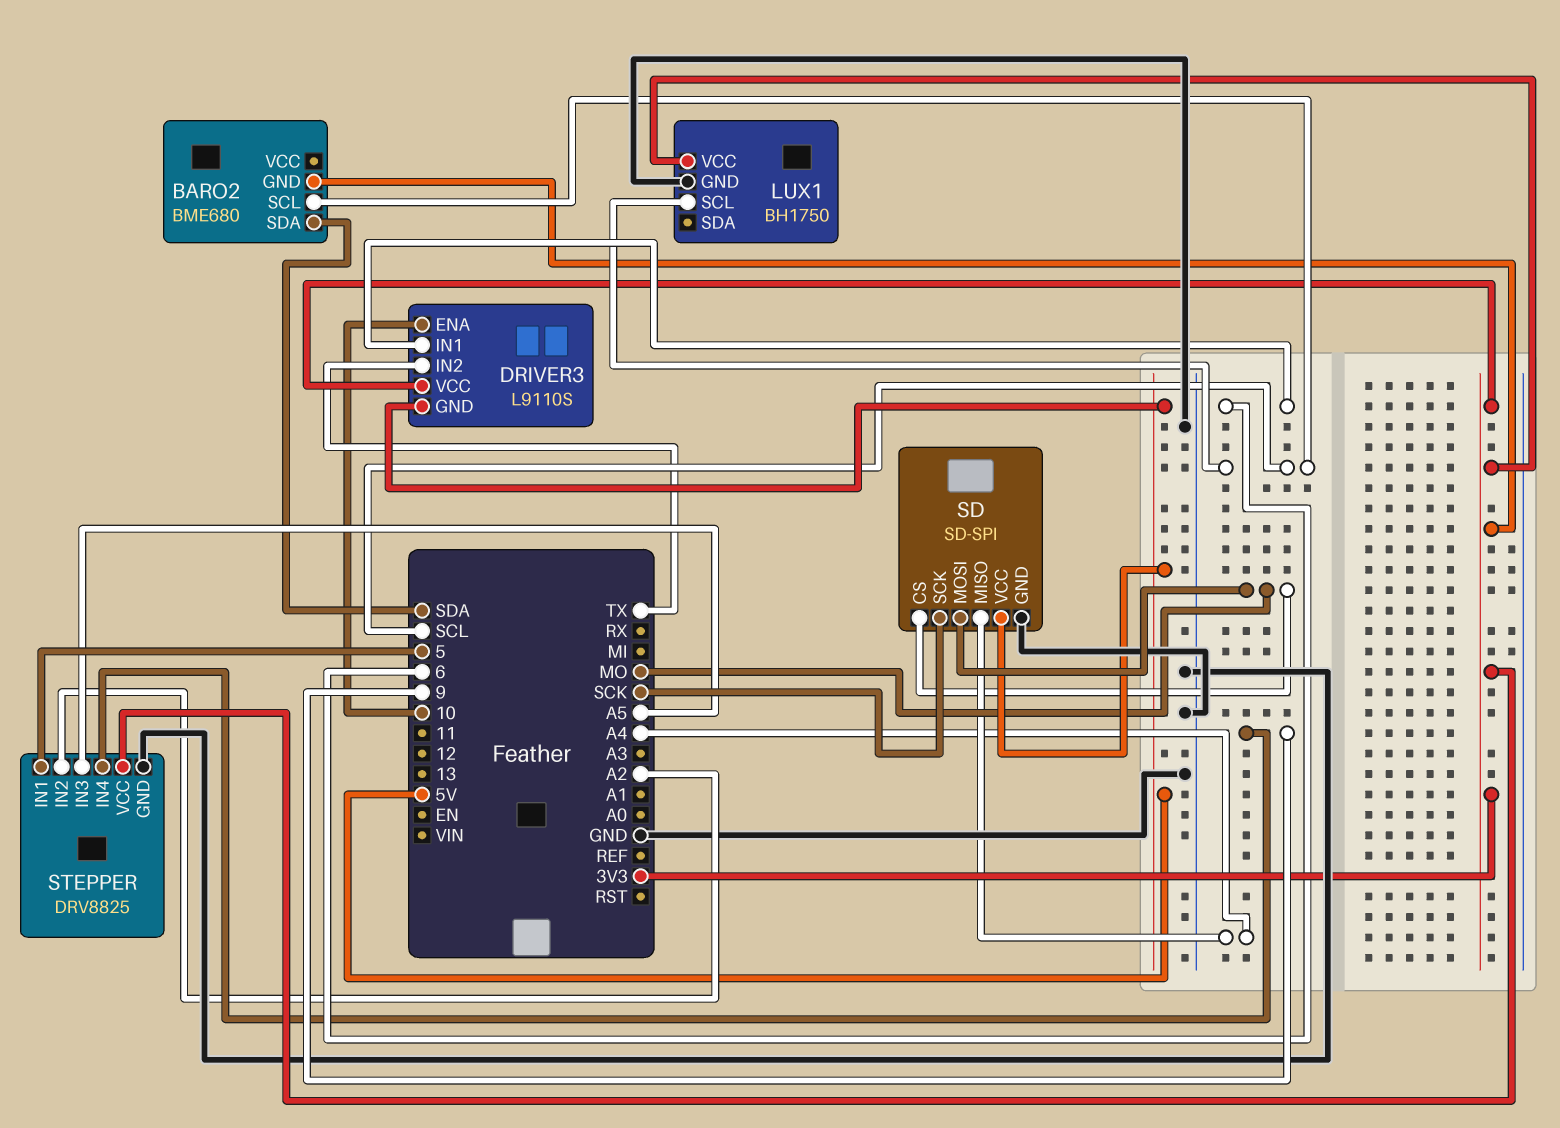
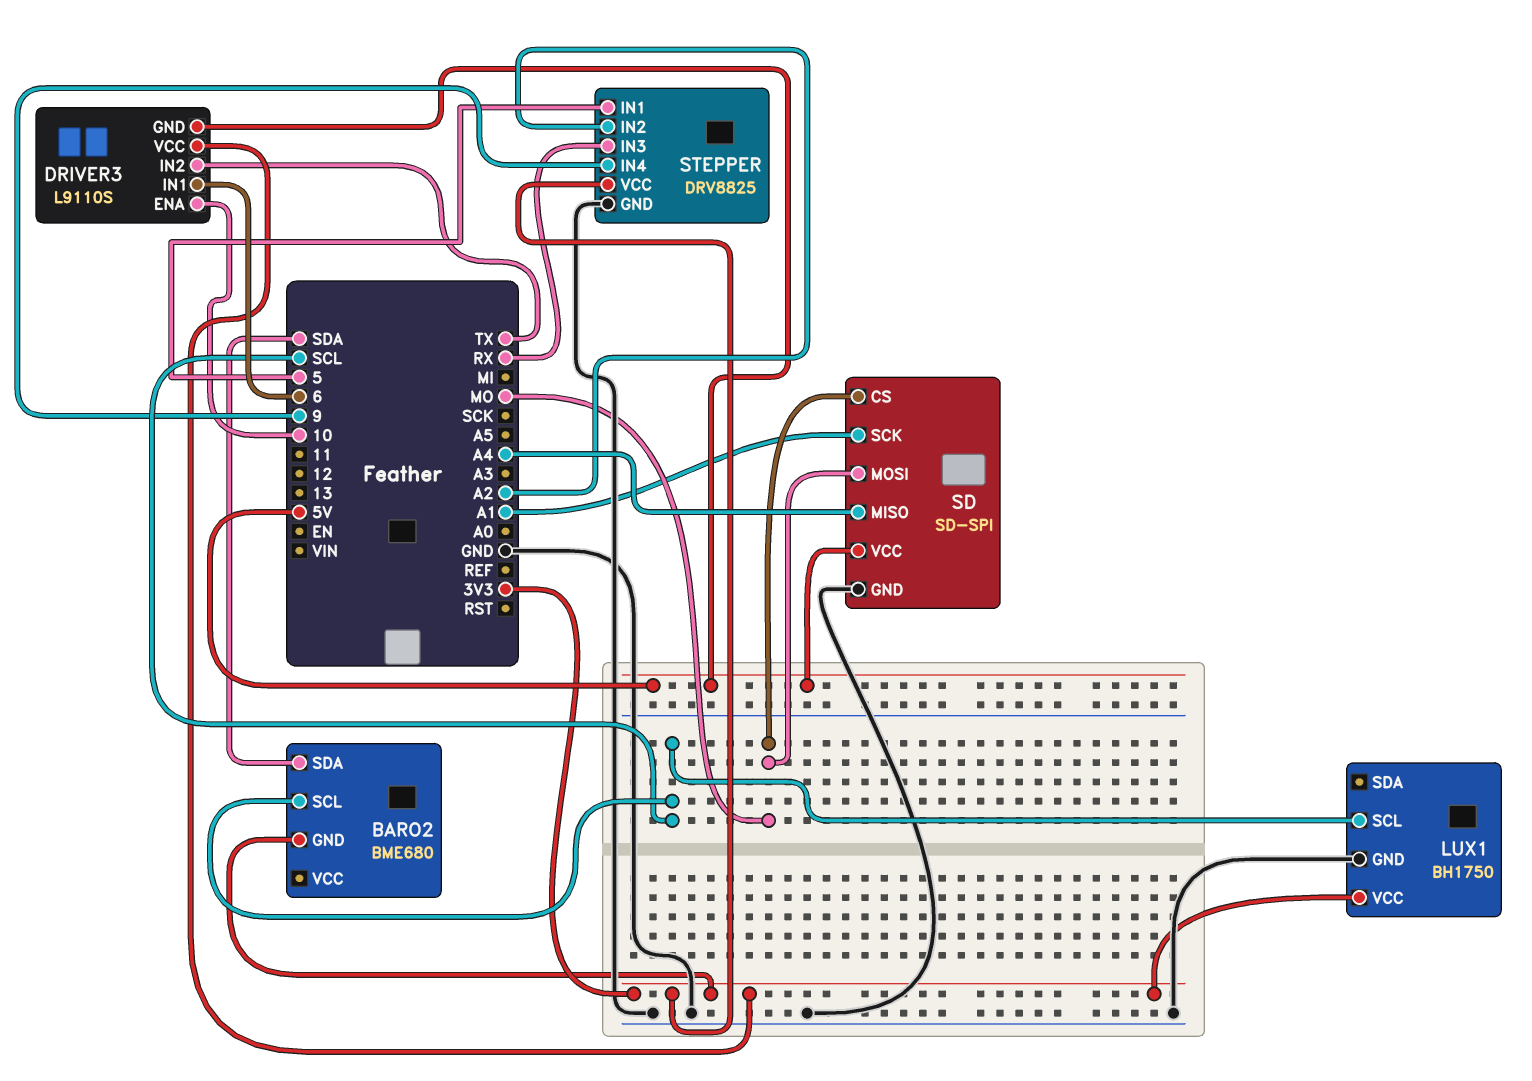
SD pin SCK: SCK -> A1
STEPPER pin IN3: A5 -> RX

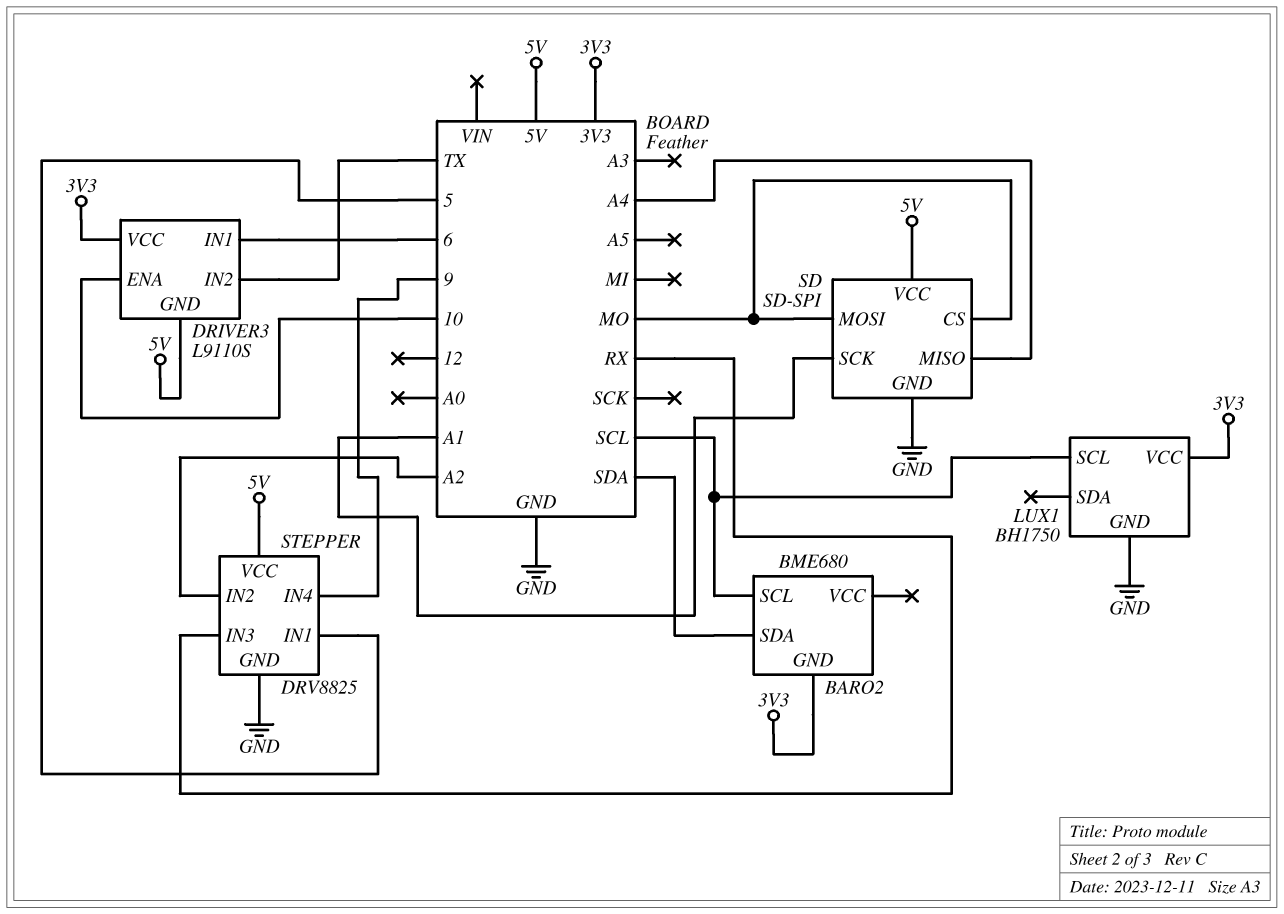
STEPPER pin VCC: 3V3 -> 5V

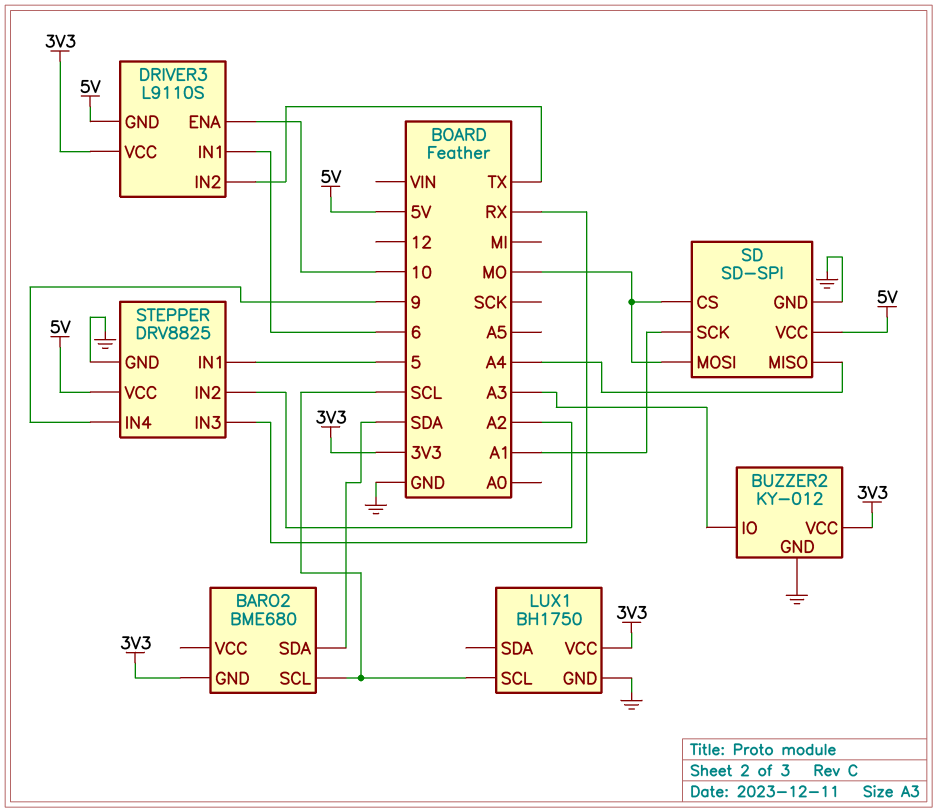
BUZZER2: none -> KY-012
BUZZER2 pin GND: none -> GND
BUZZER2 pin IO: none -> A3
BUZZER2 pin VCC: none -> 3V3

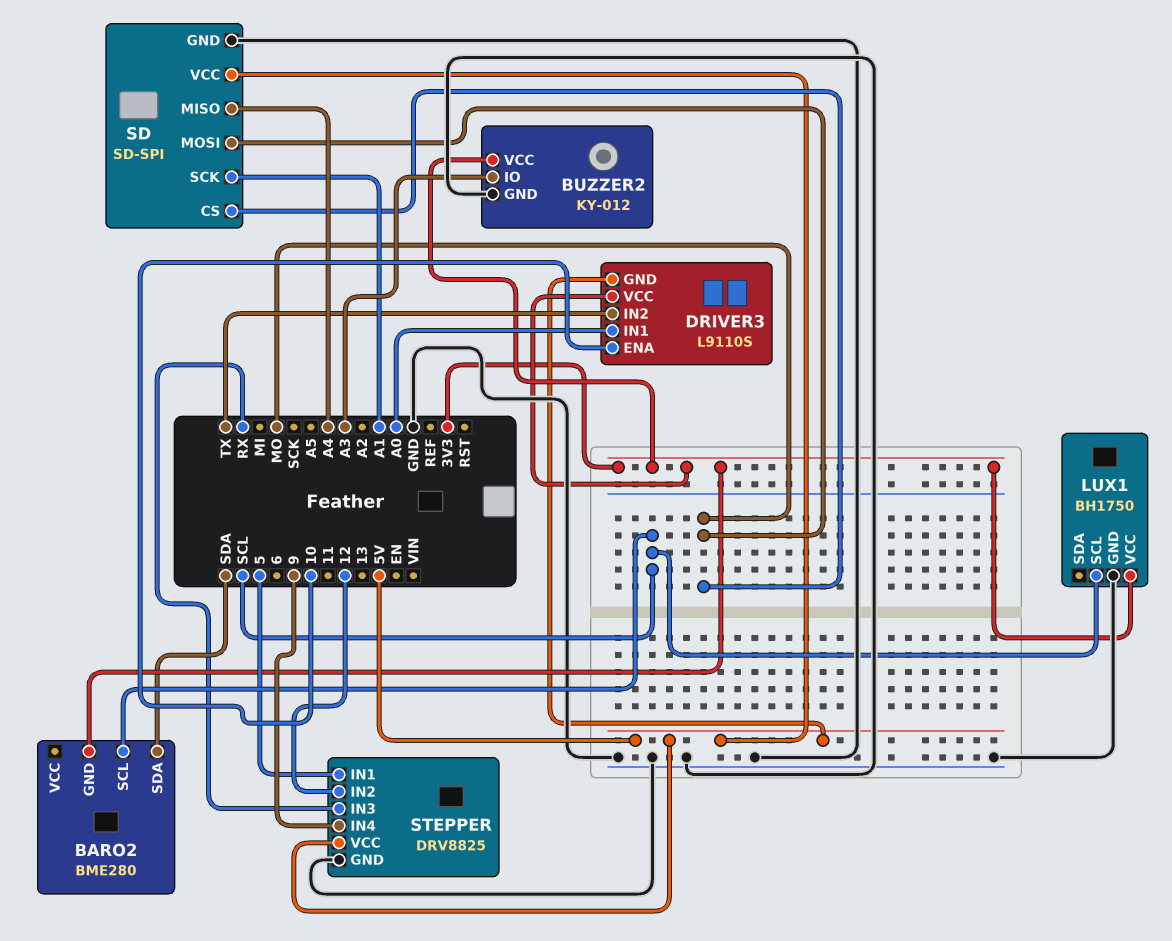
BARO2: BME680 -> BME280
DRIVER3 pin IN1: 6 -> A0
STEPPER pin IN2: A2 -> 12

